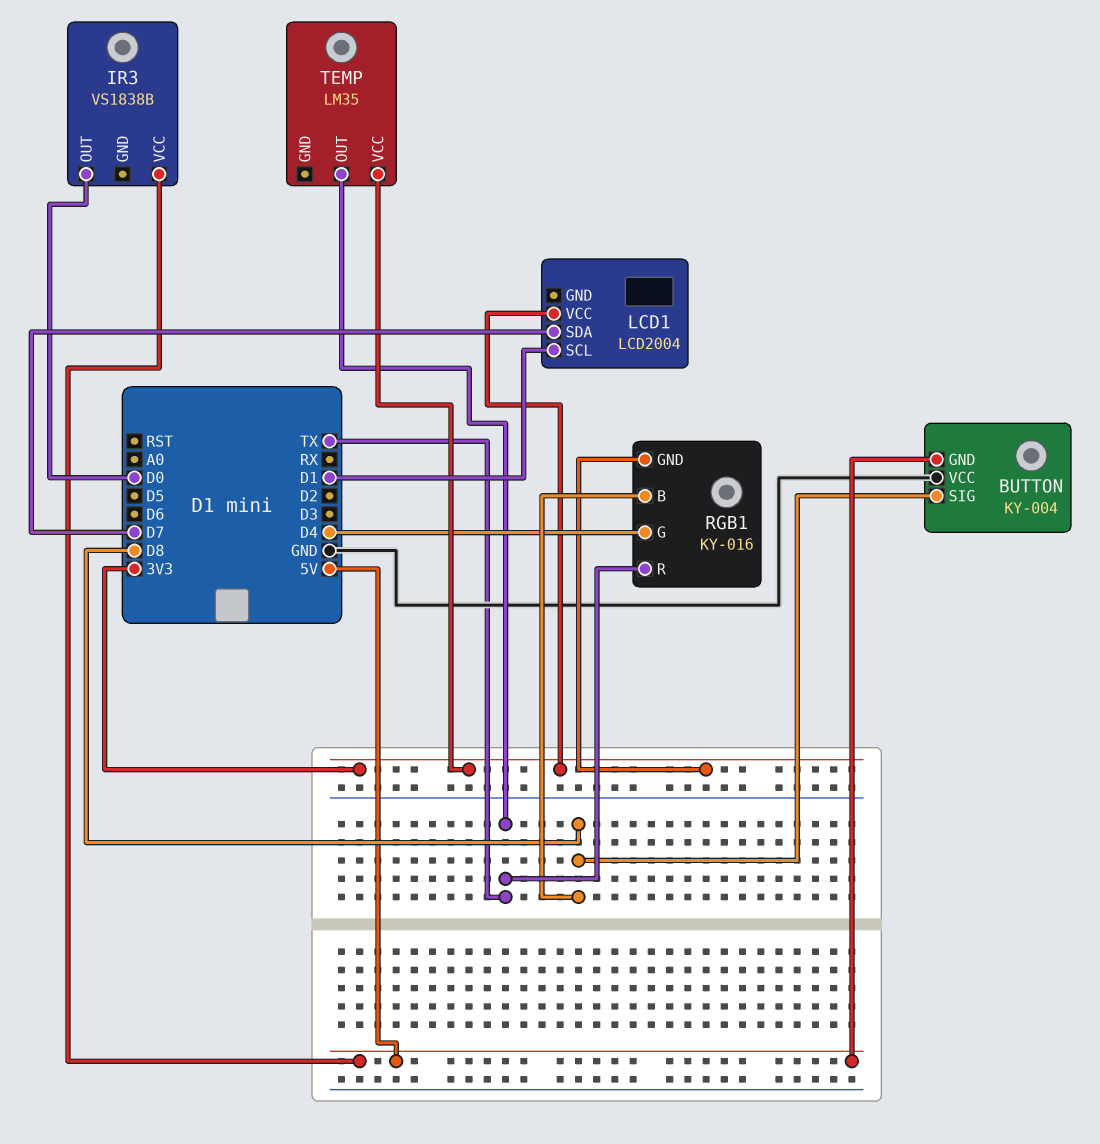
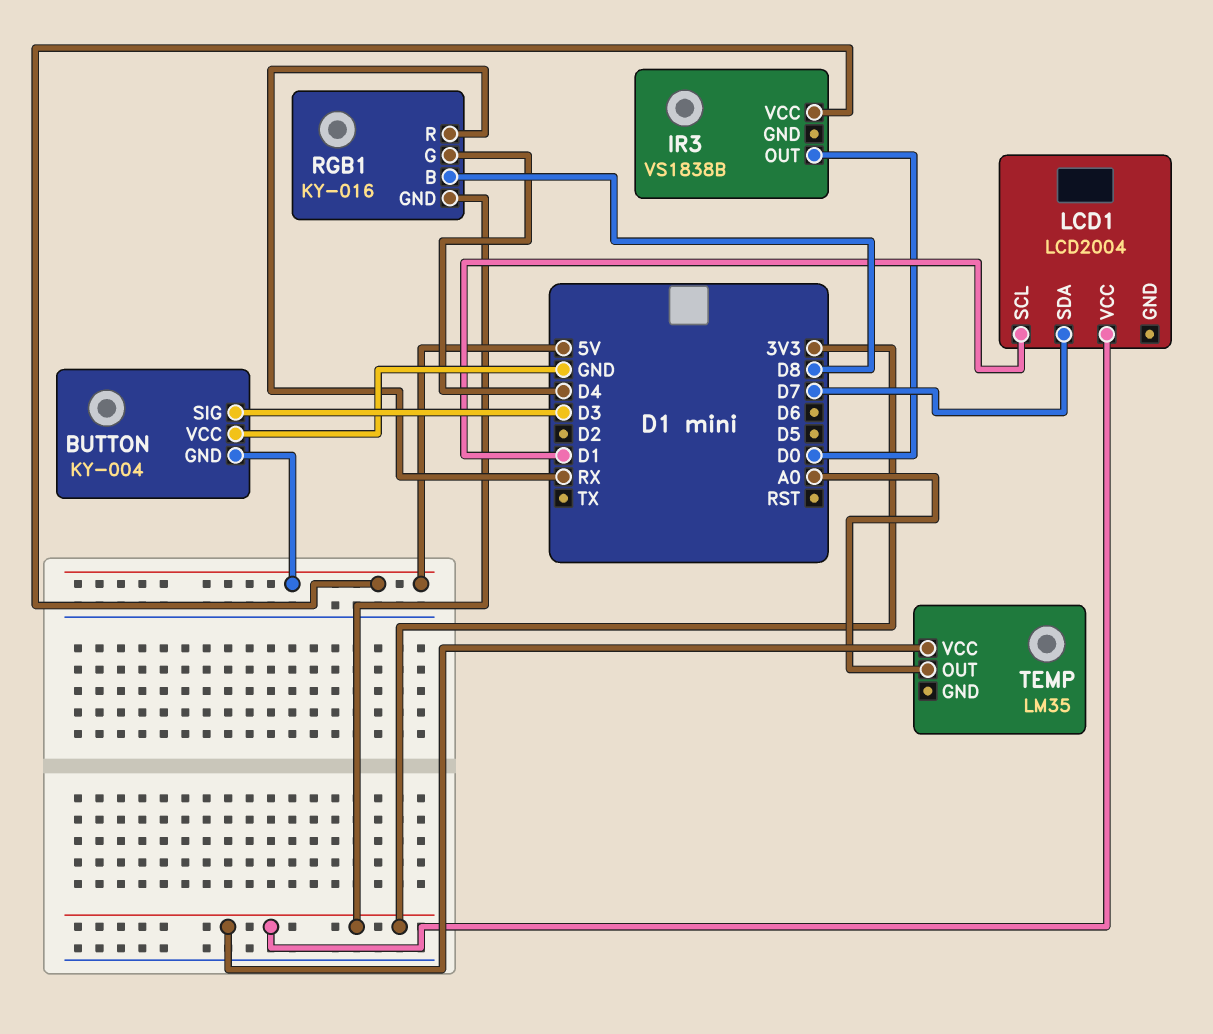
BUTTON pin SIG: D8 -> D3
RGB1 pin R: TX -> RX
TEMP pin OUT: TX -> A0

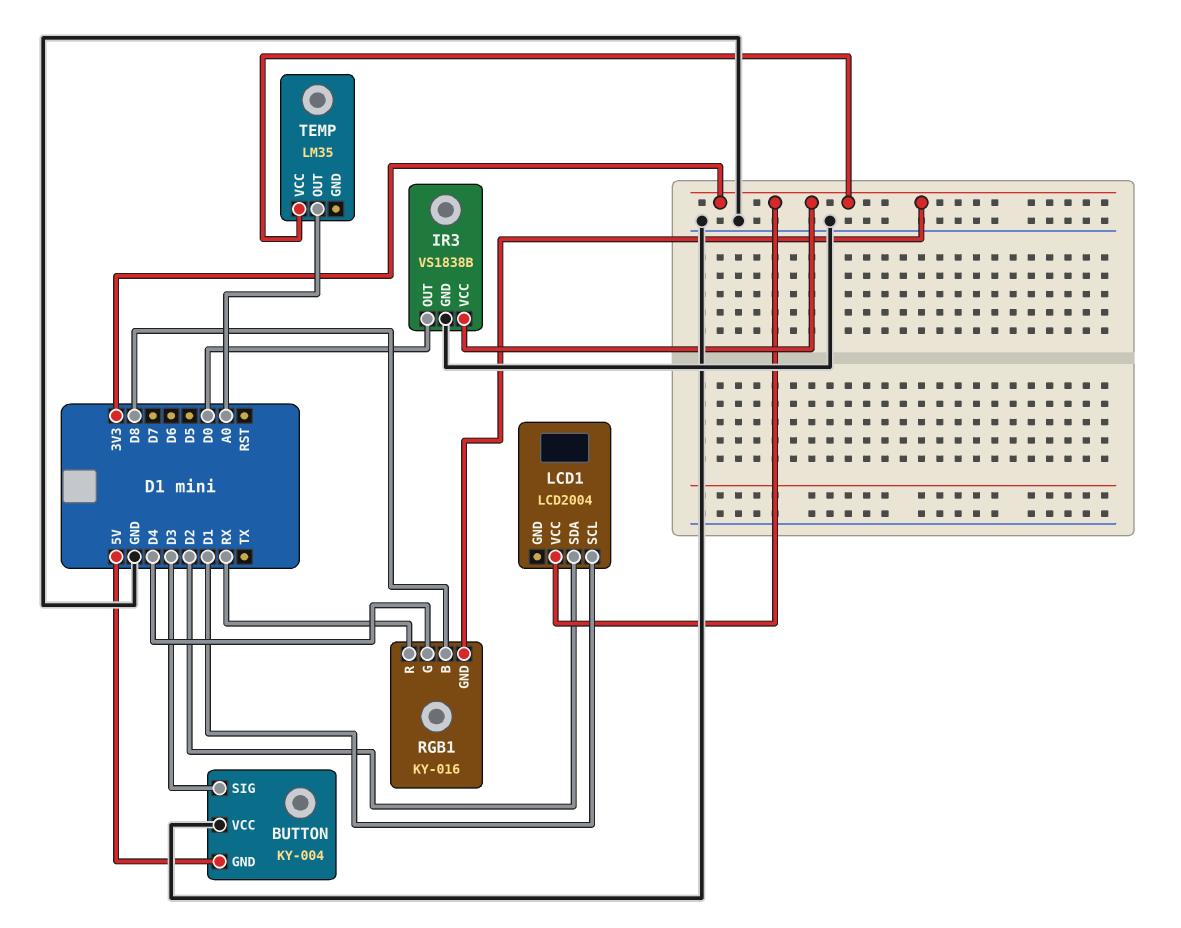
IR3 pin GND: none -> GND
IR3 pin VCC: 5V -> 3V3
LCD1 pin SDA: D7 -> D2

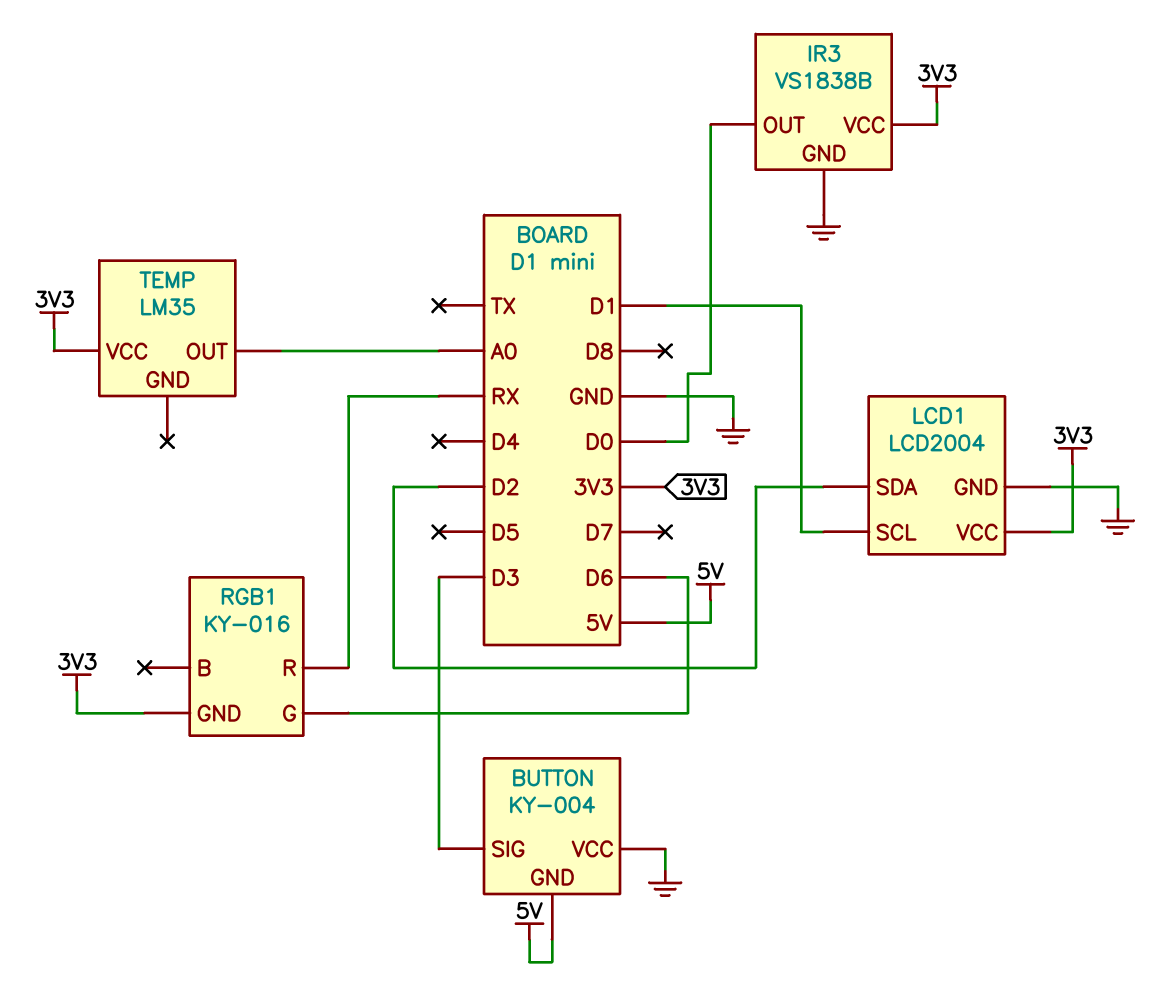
LCD1 pin GND: none -> GND
RGB1 pin B: D8 -> none
RGB1 pin G: D4 -> D6

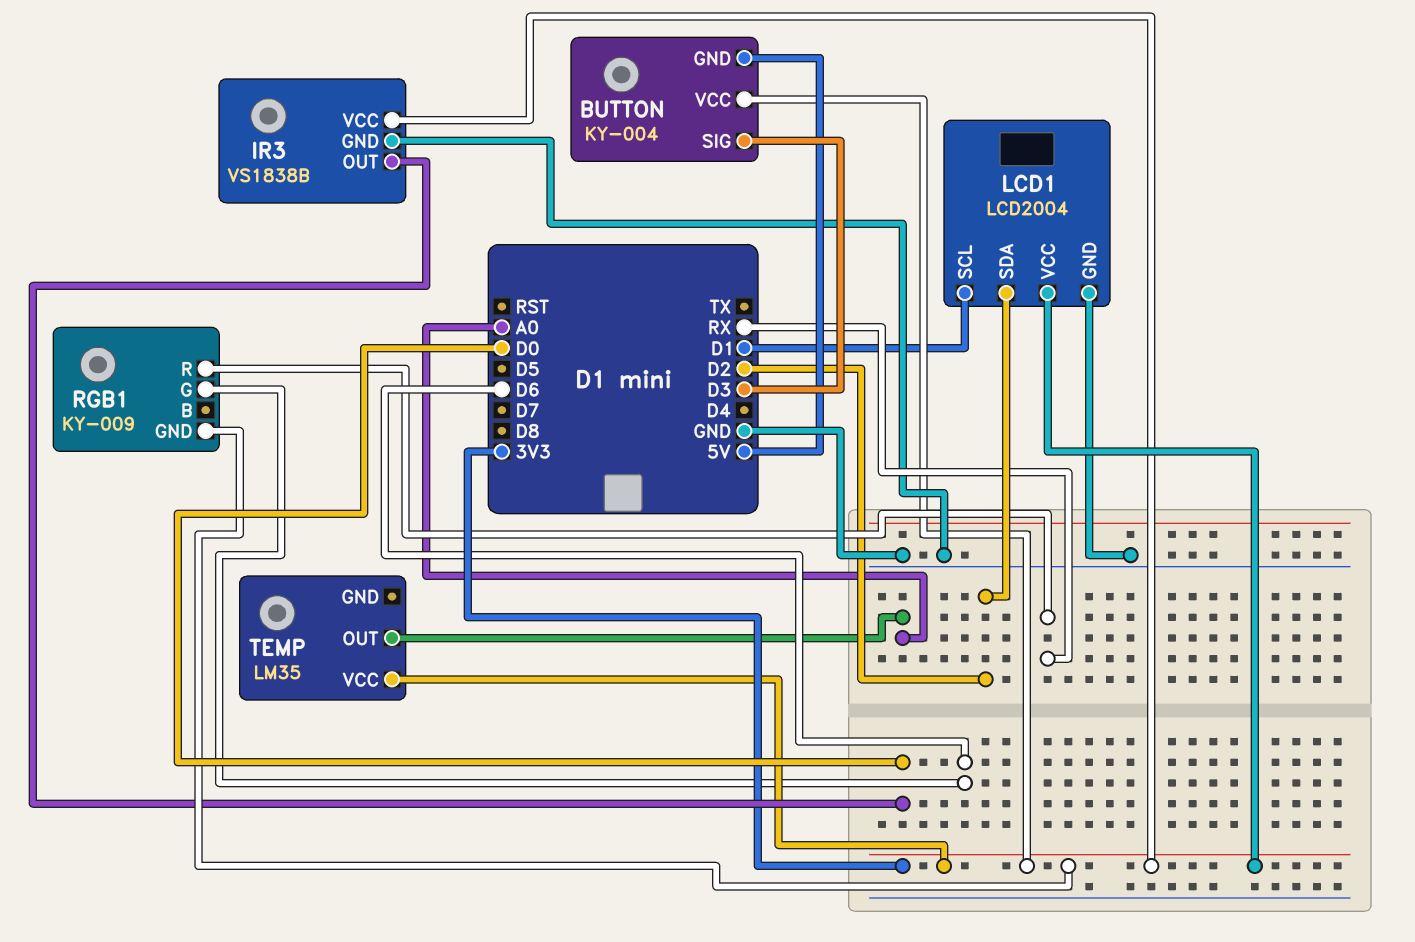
BUTTON pin VCC: GND -> 3V3
RGB1: KY-016 -> KY-009

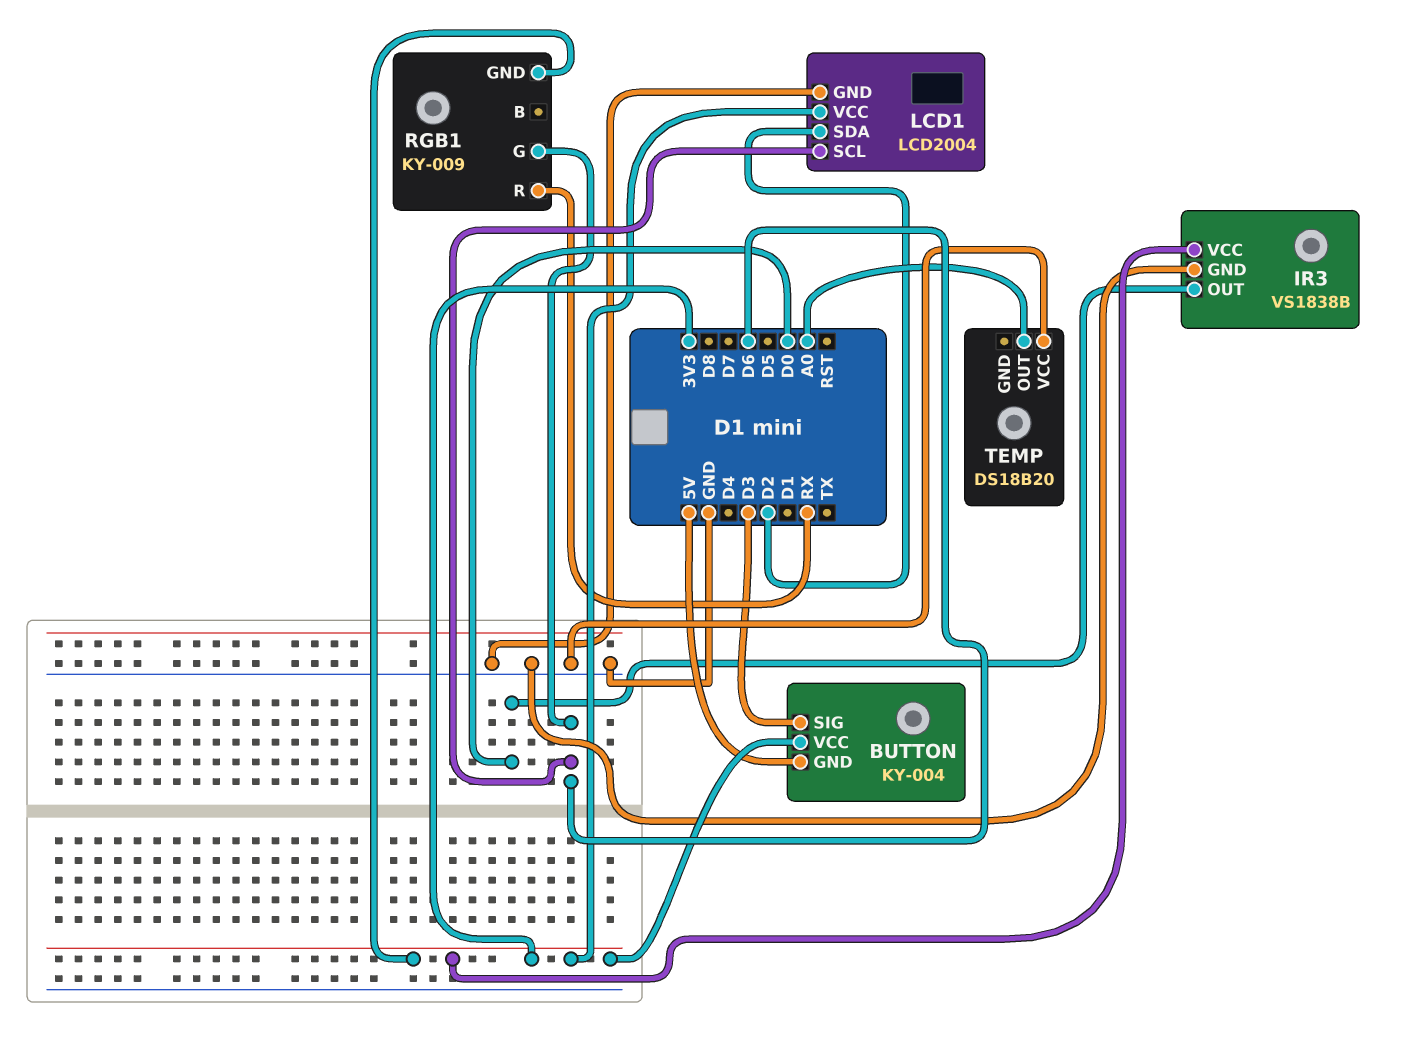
LCD1 pin SCL: D1 -> D6
TEMP: LM35 -> DS18B20
TEMP pin VCC: 3V3 -> GND

